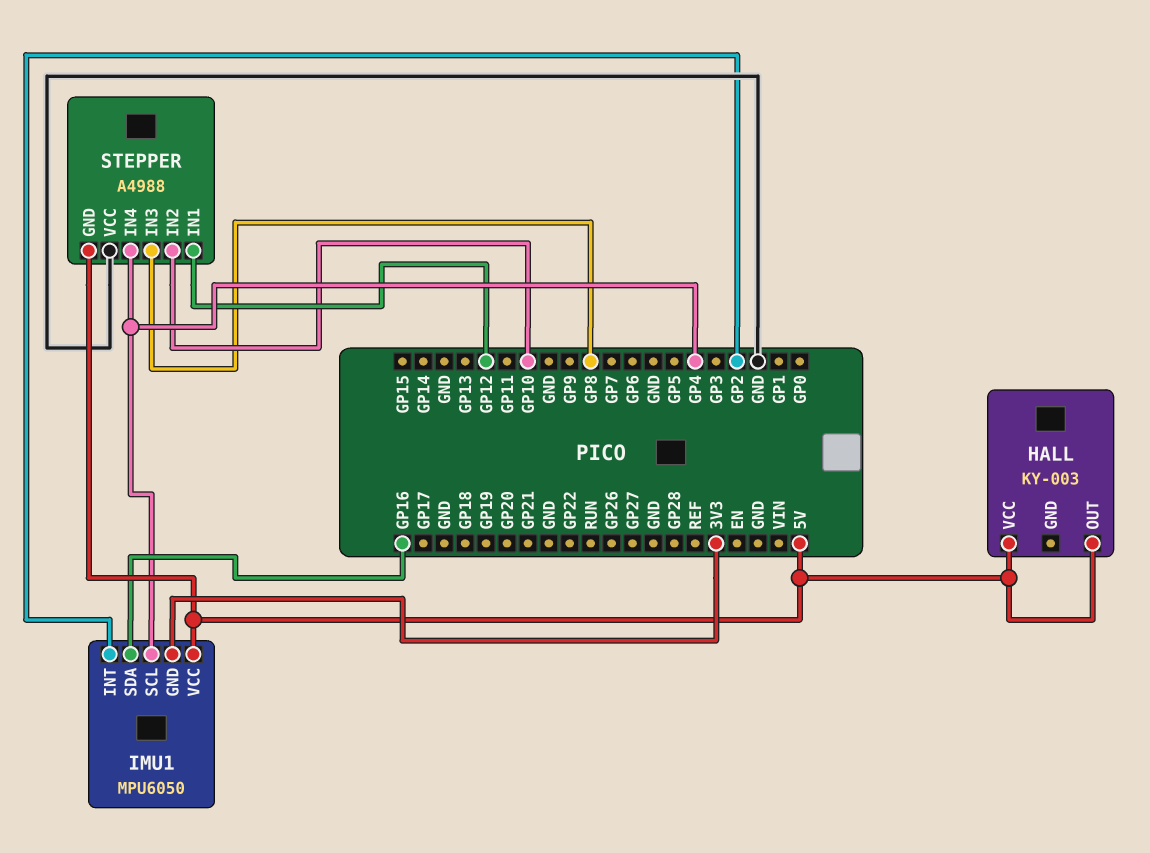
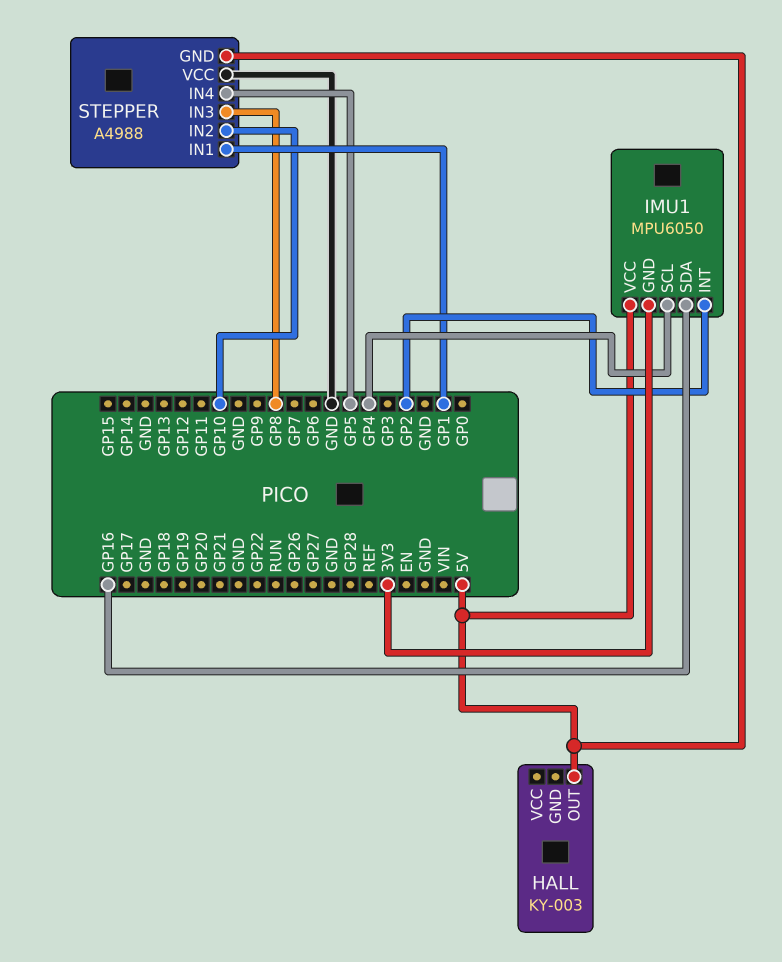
HALL pin VCC: 5V -> none
STEPPER pin IN1: GP12 -> GP1
STEPPER pin IN4: GP4 -> GP5

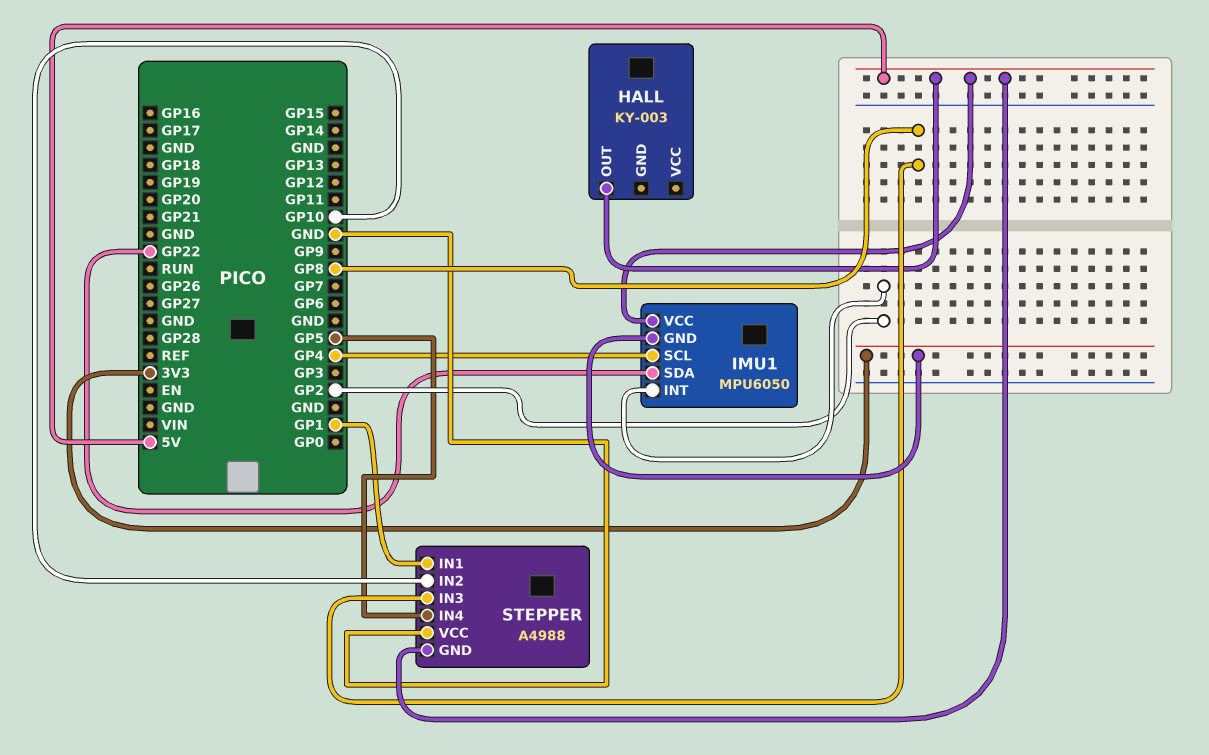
IMU1 pin SDA: GP16 -> GP22

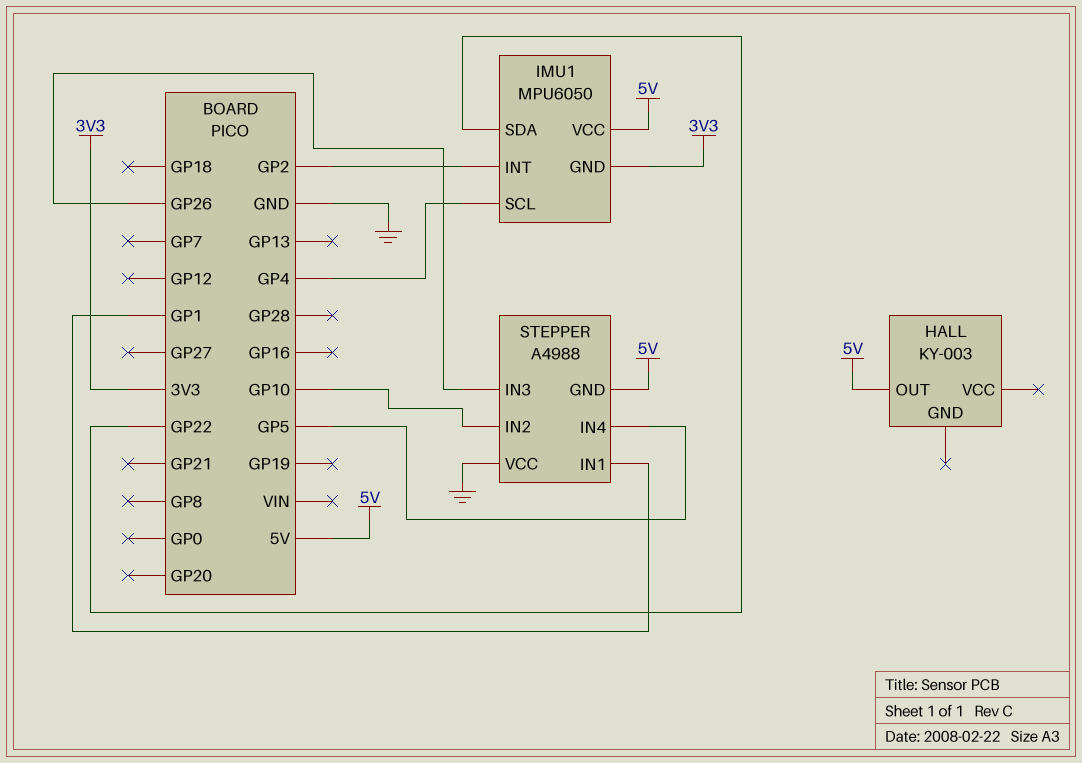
STEPPER pin IN3: GP8 -> GP26

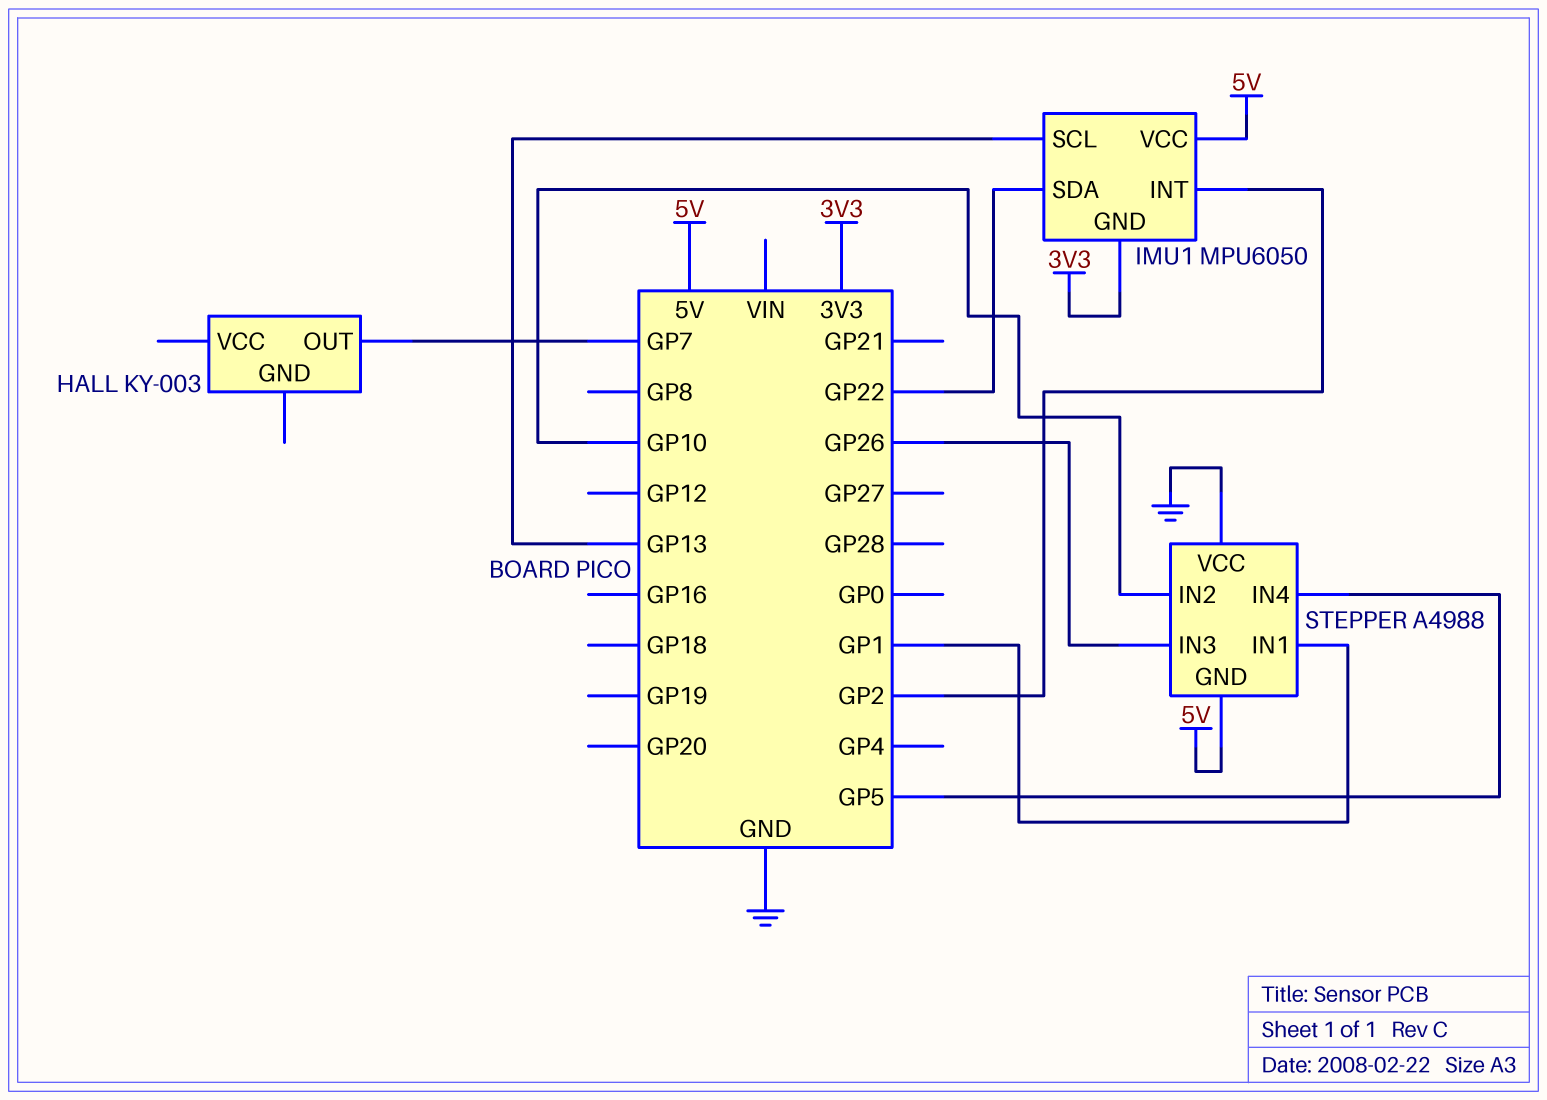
HALL pin OUT: 5V -> GP7
IMU1 pin SCL: GP4 -> GP13

